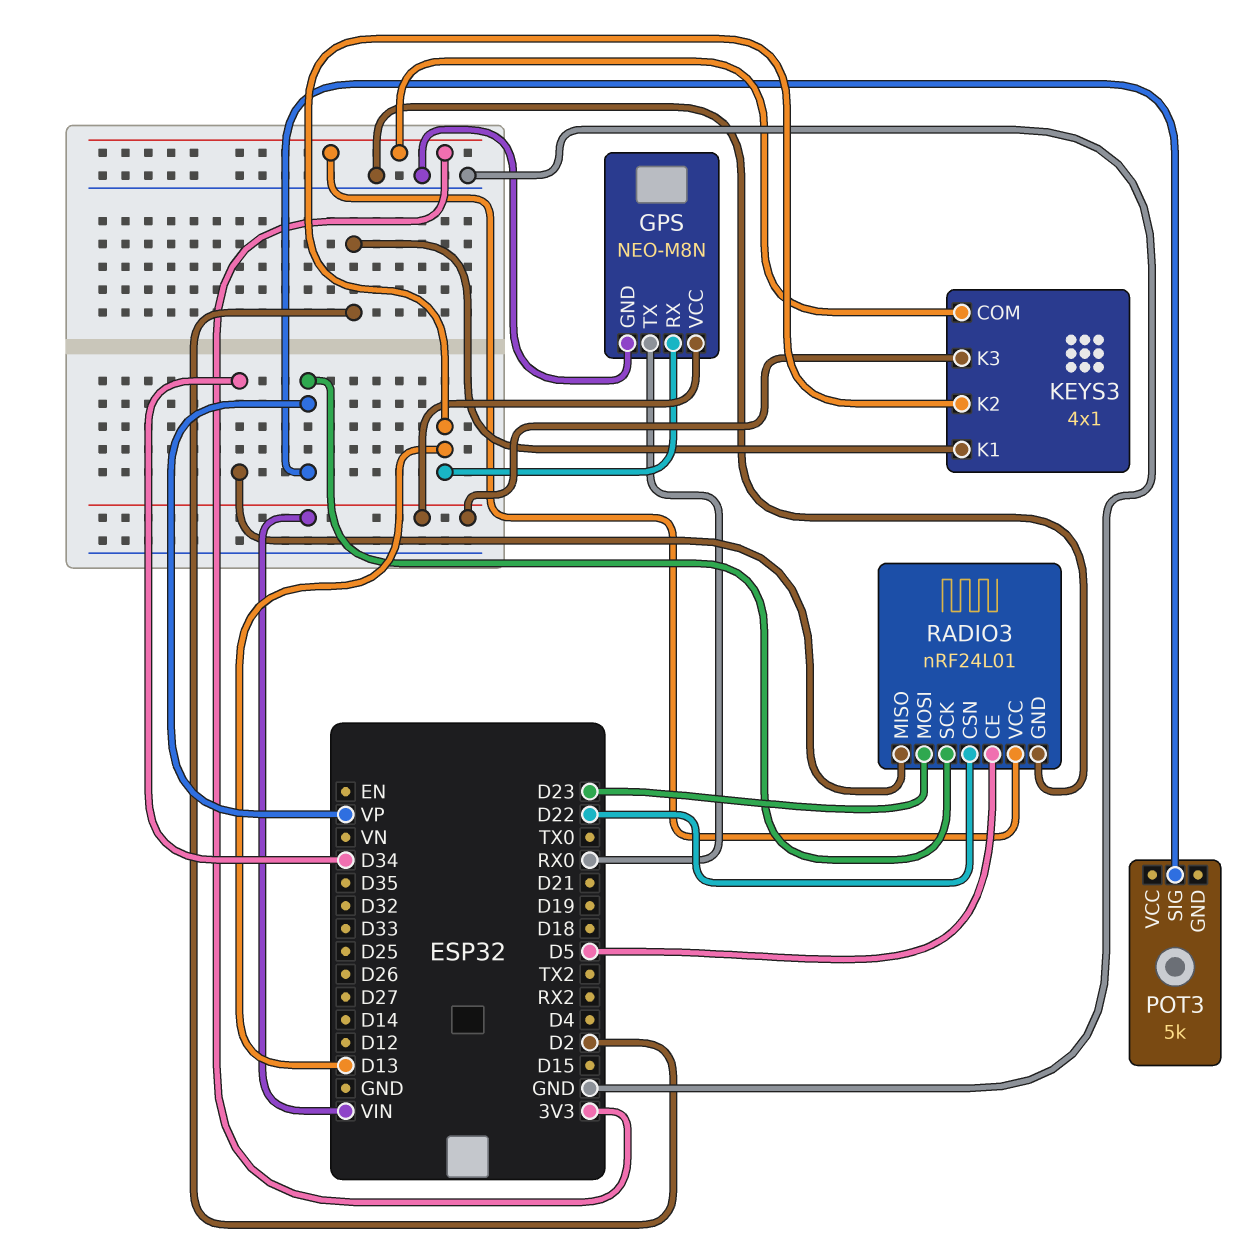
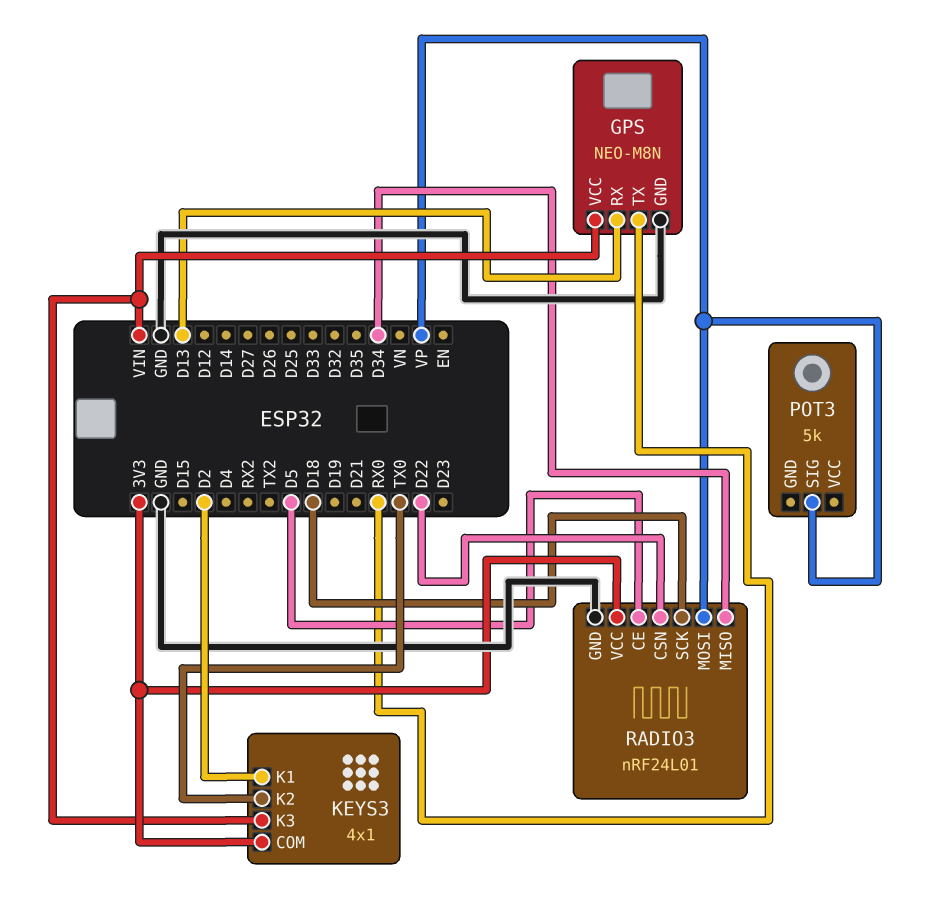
KEYS3 pin K2: D13 -> TX0
RADIO3 pin MOSI: D23 -> VP
RADIO3 pin SCK: VP -> D18

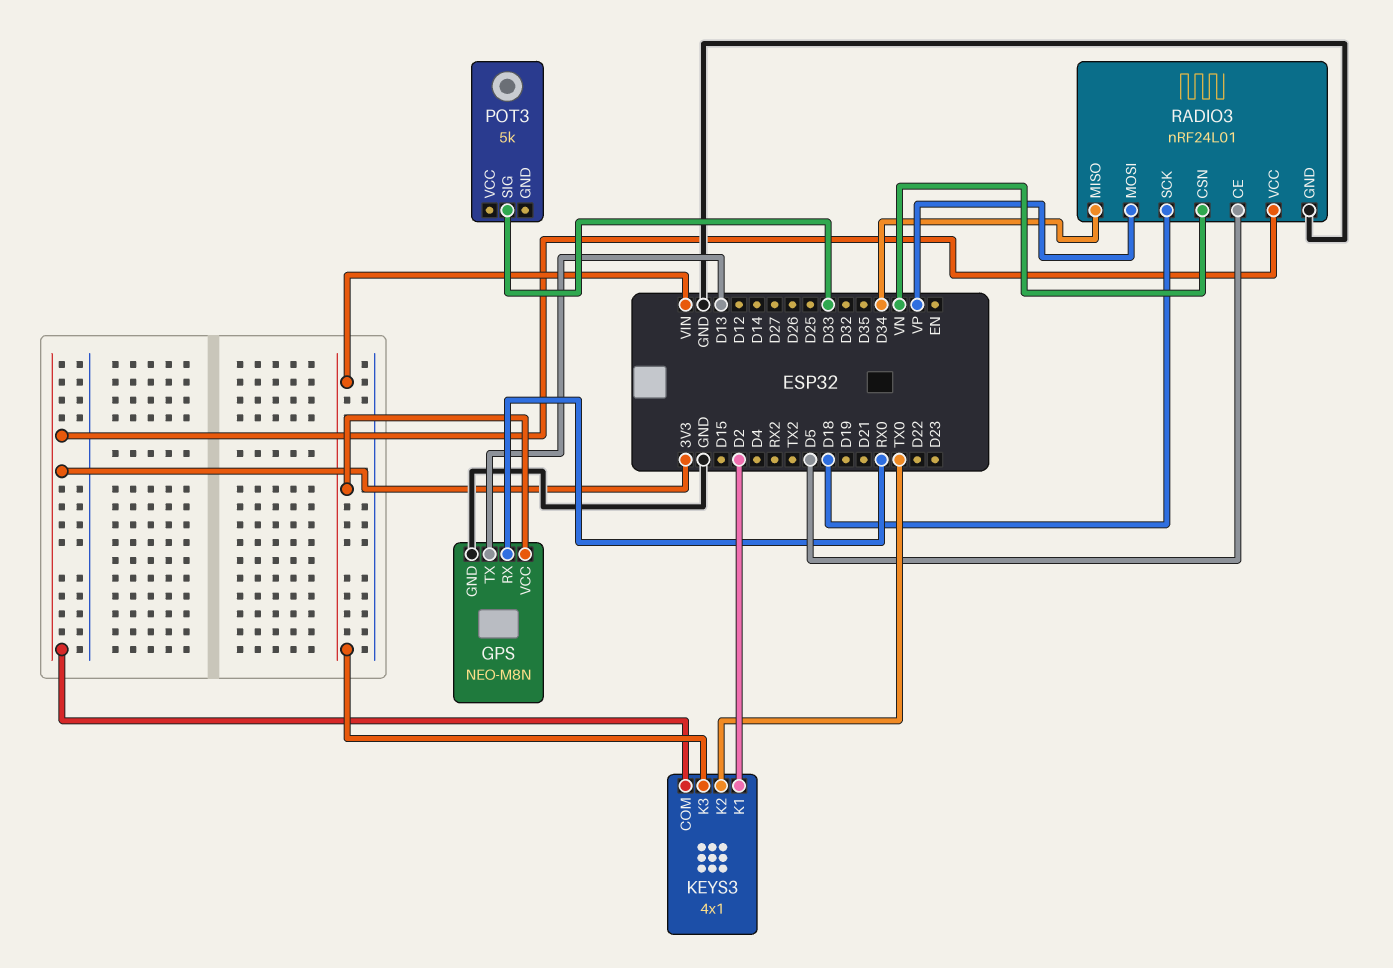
GPS pin RX: D13 -> RX0
GPS pin TX: RX0 -> D13
POT3 pin SIG: VP -> D33
RADIO3 pin CSN: D22 -> VN

